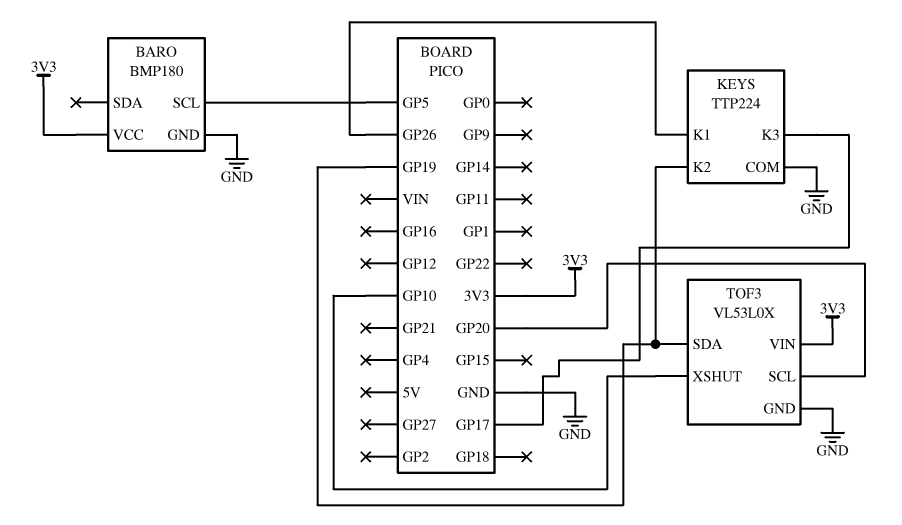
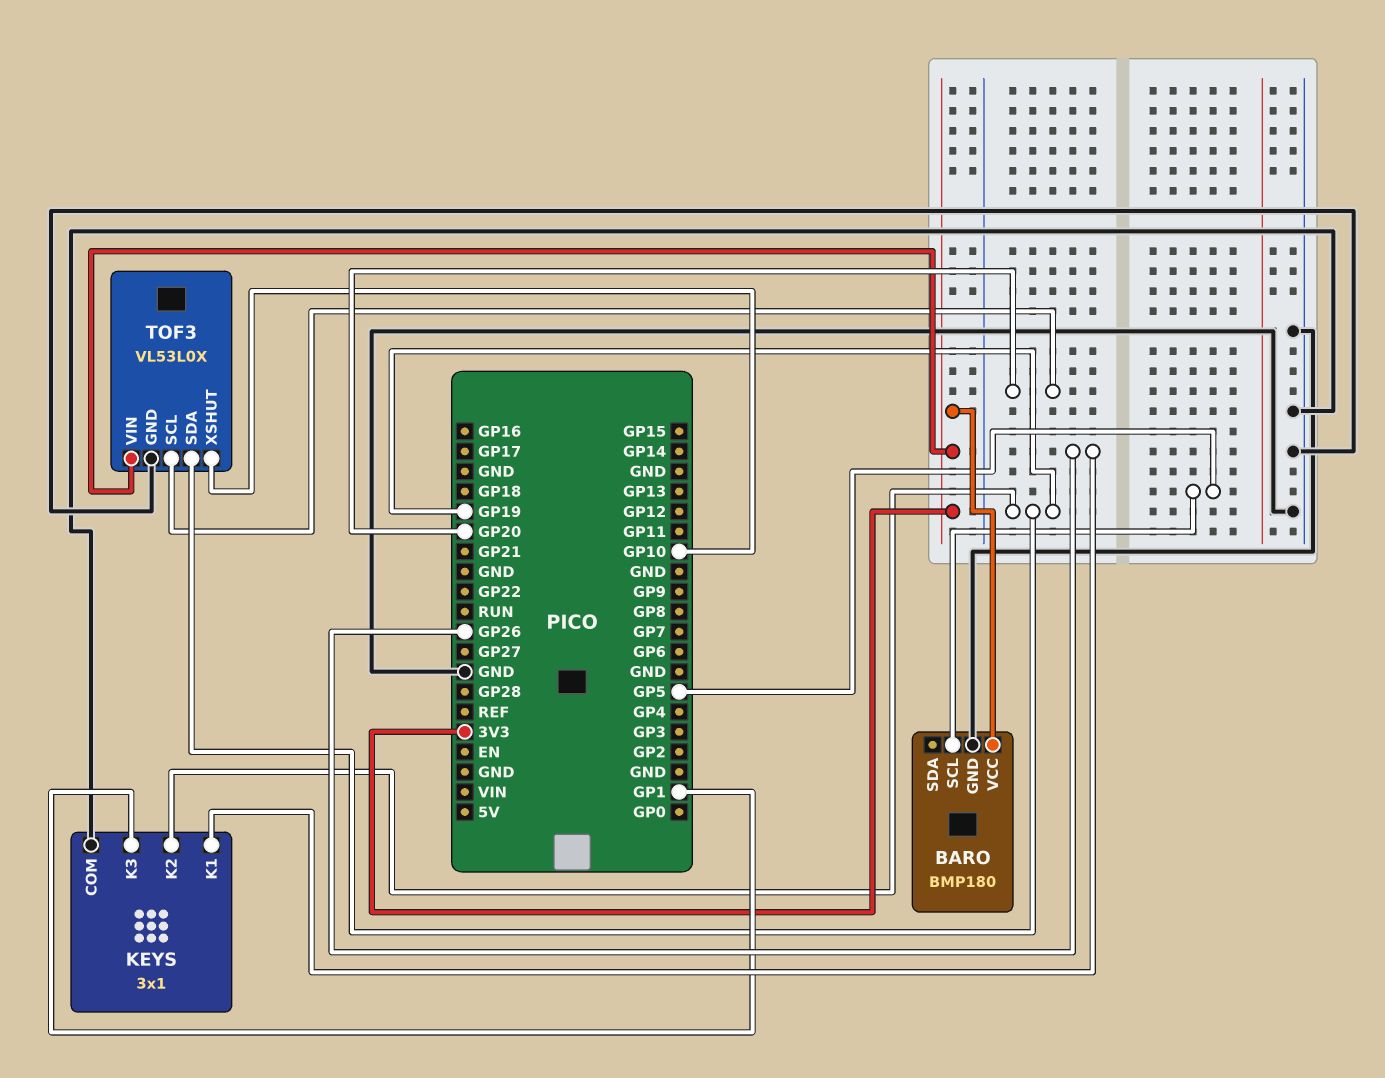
KEYS: TTP224 -> 3x1
KEYS pin K3: GP17 -> GP1

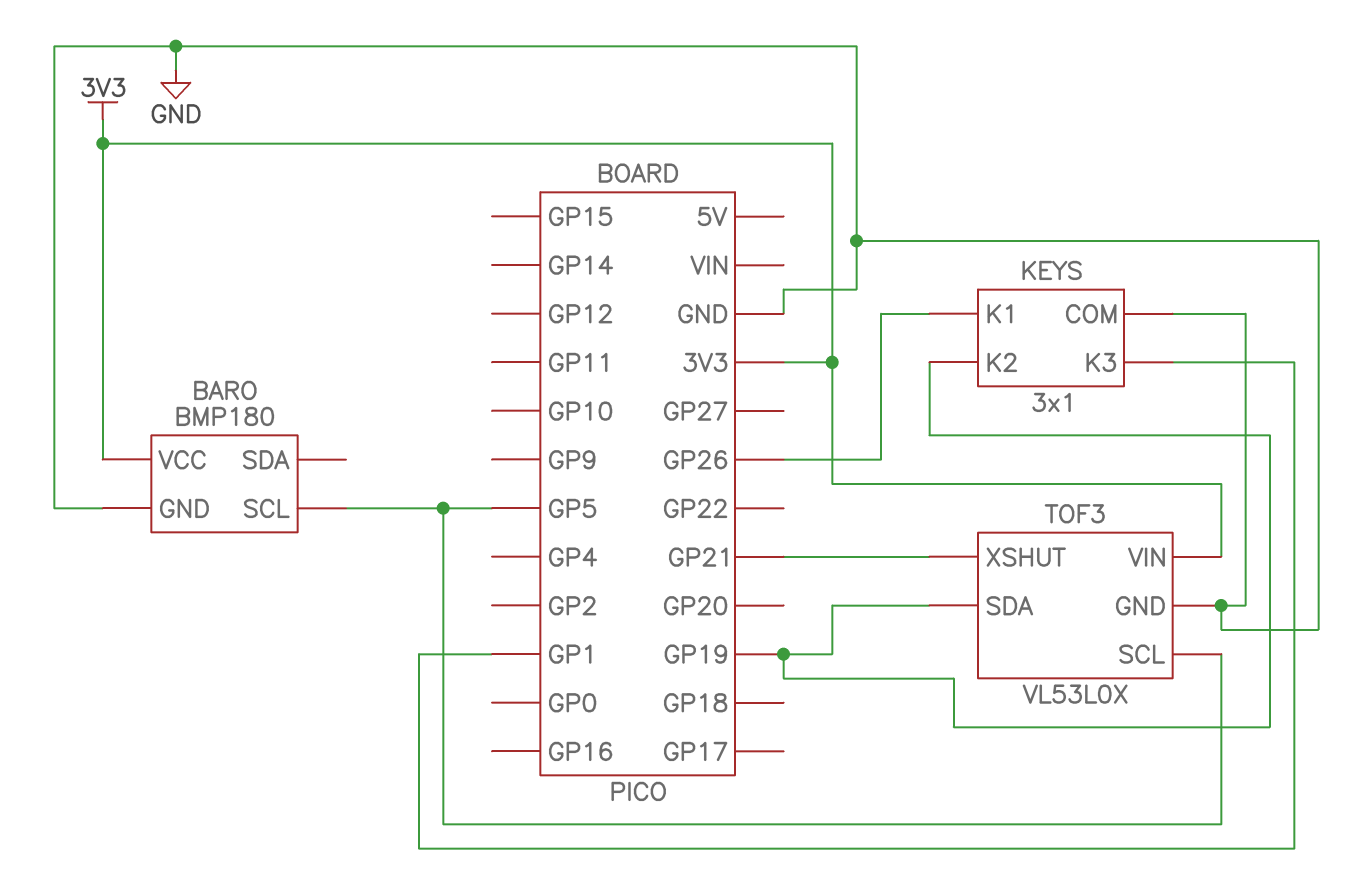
TOF3 pin SCL: GP20 -> GP5
TOF3 pin XSHUT: GP10 -> GP21

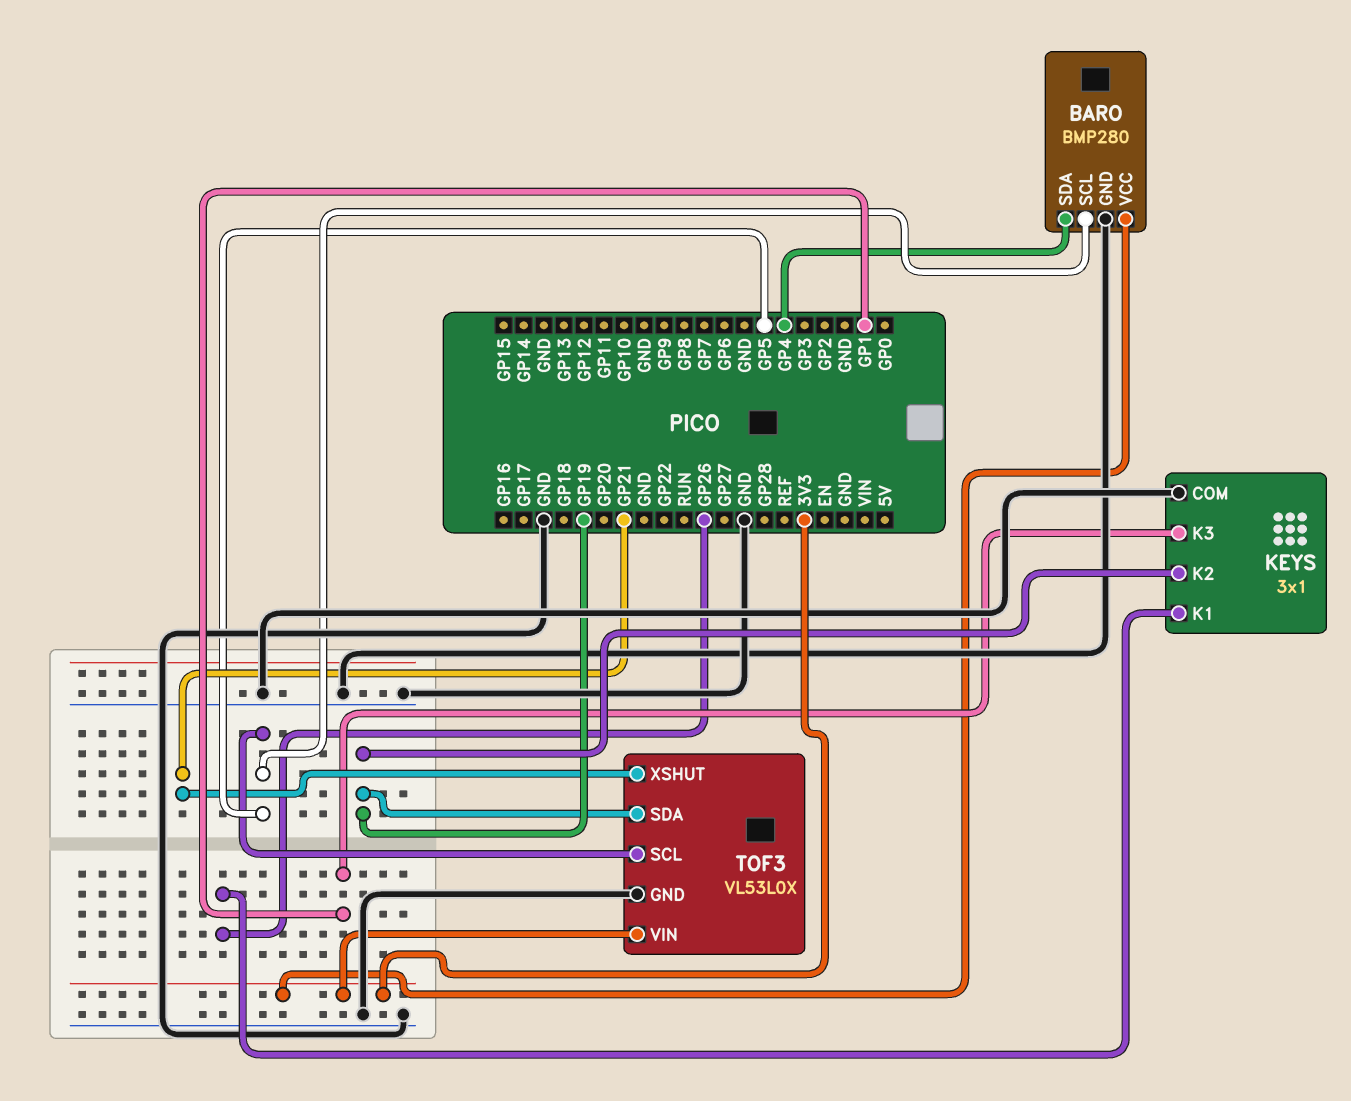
BARO: BMP180 -> BMP280
BARO pin SDA: none -> GP4

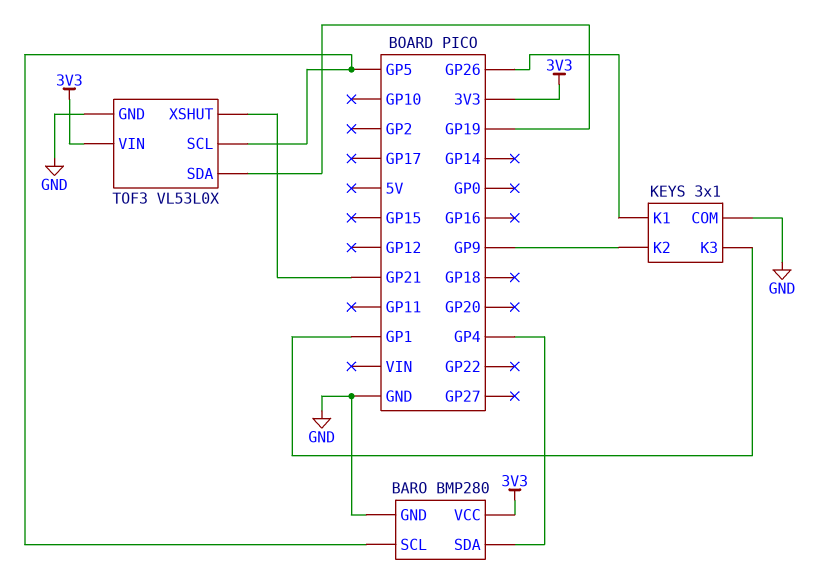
KEYS pin K2: GP19 -> GP9

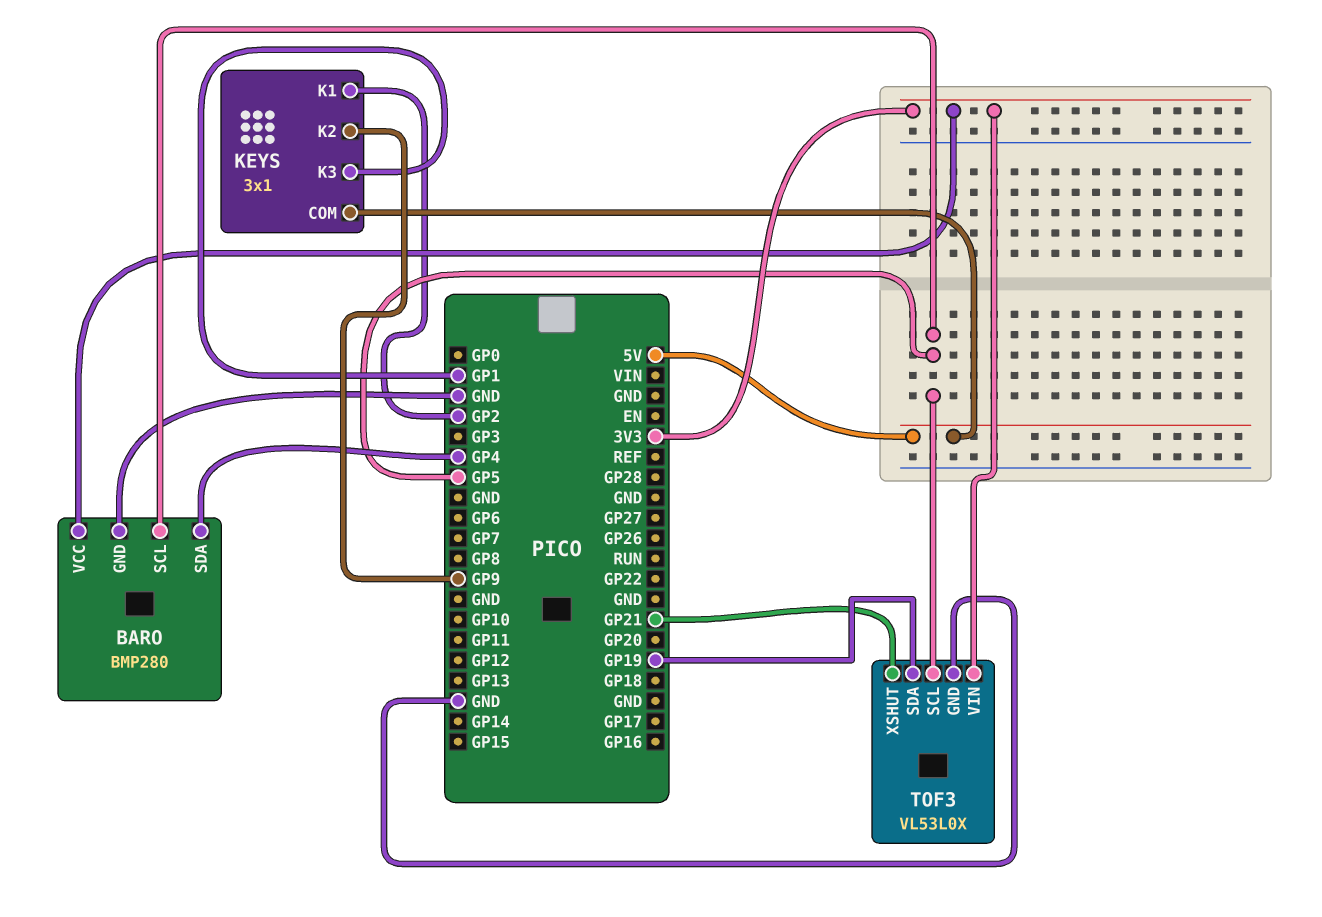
KEYS pin COM: GND -> 5V
KEYS pin K1: GP26 -> GP2

